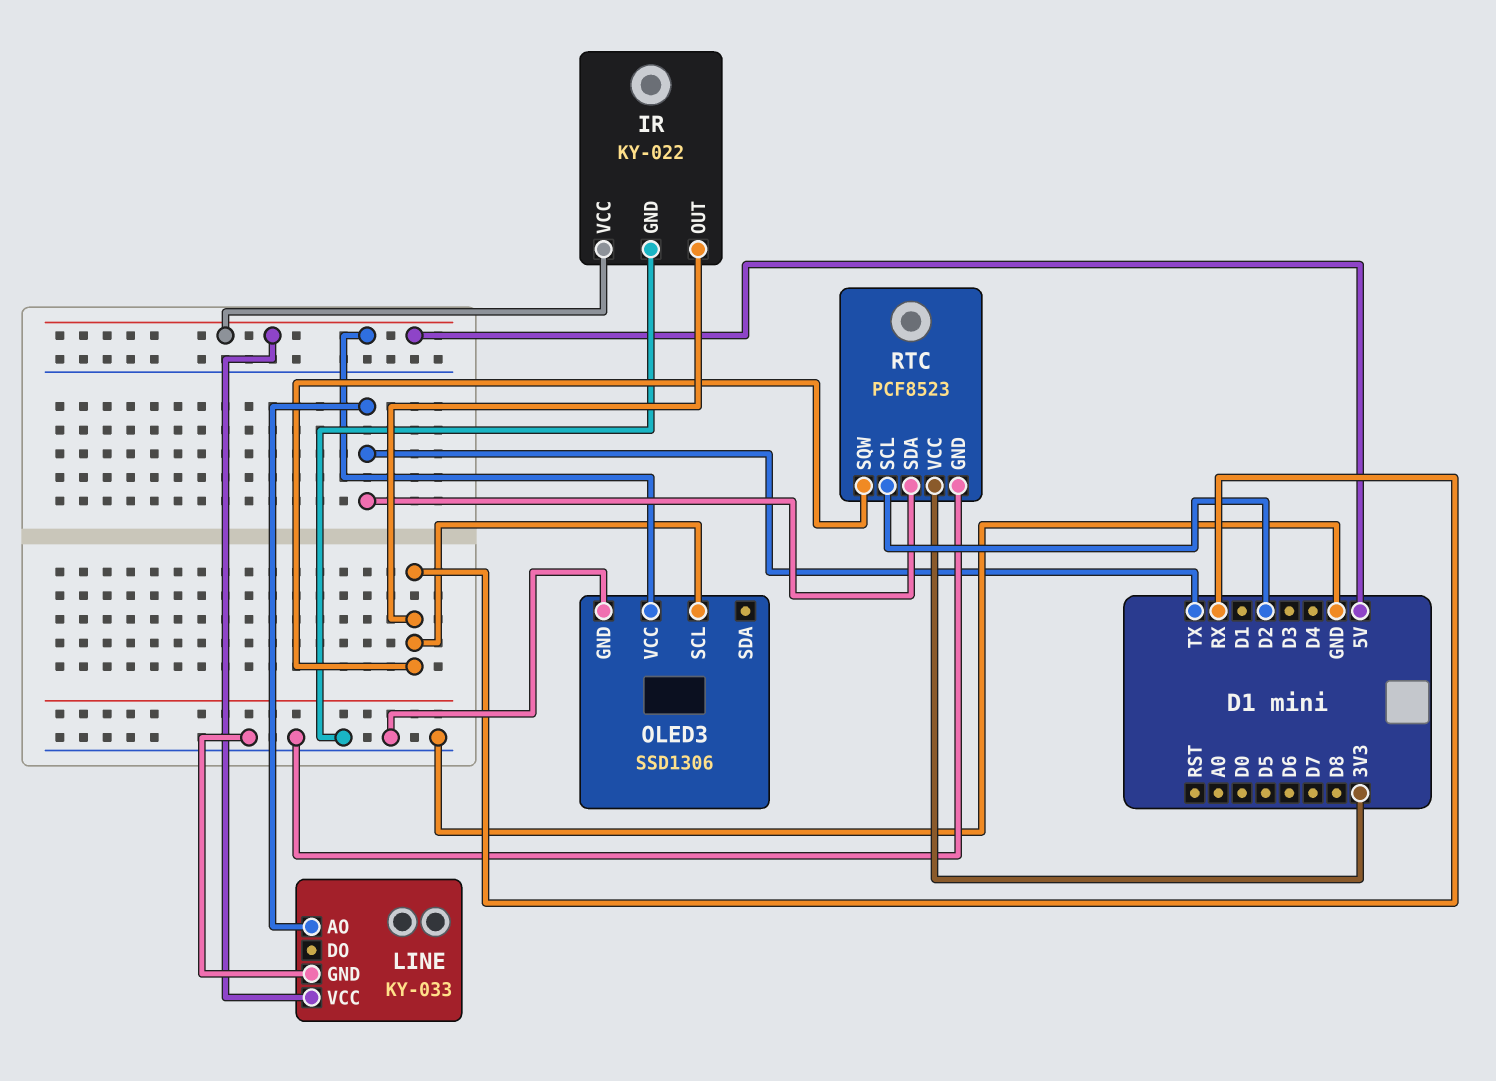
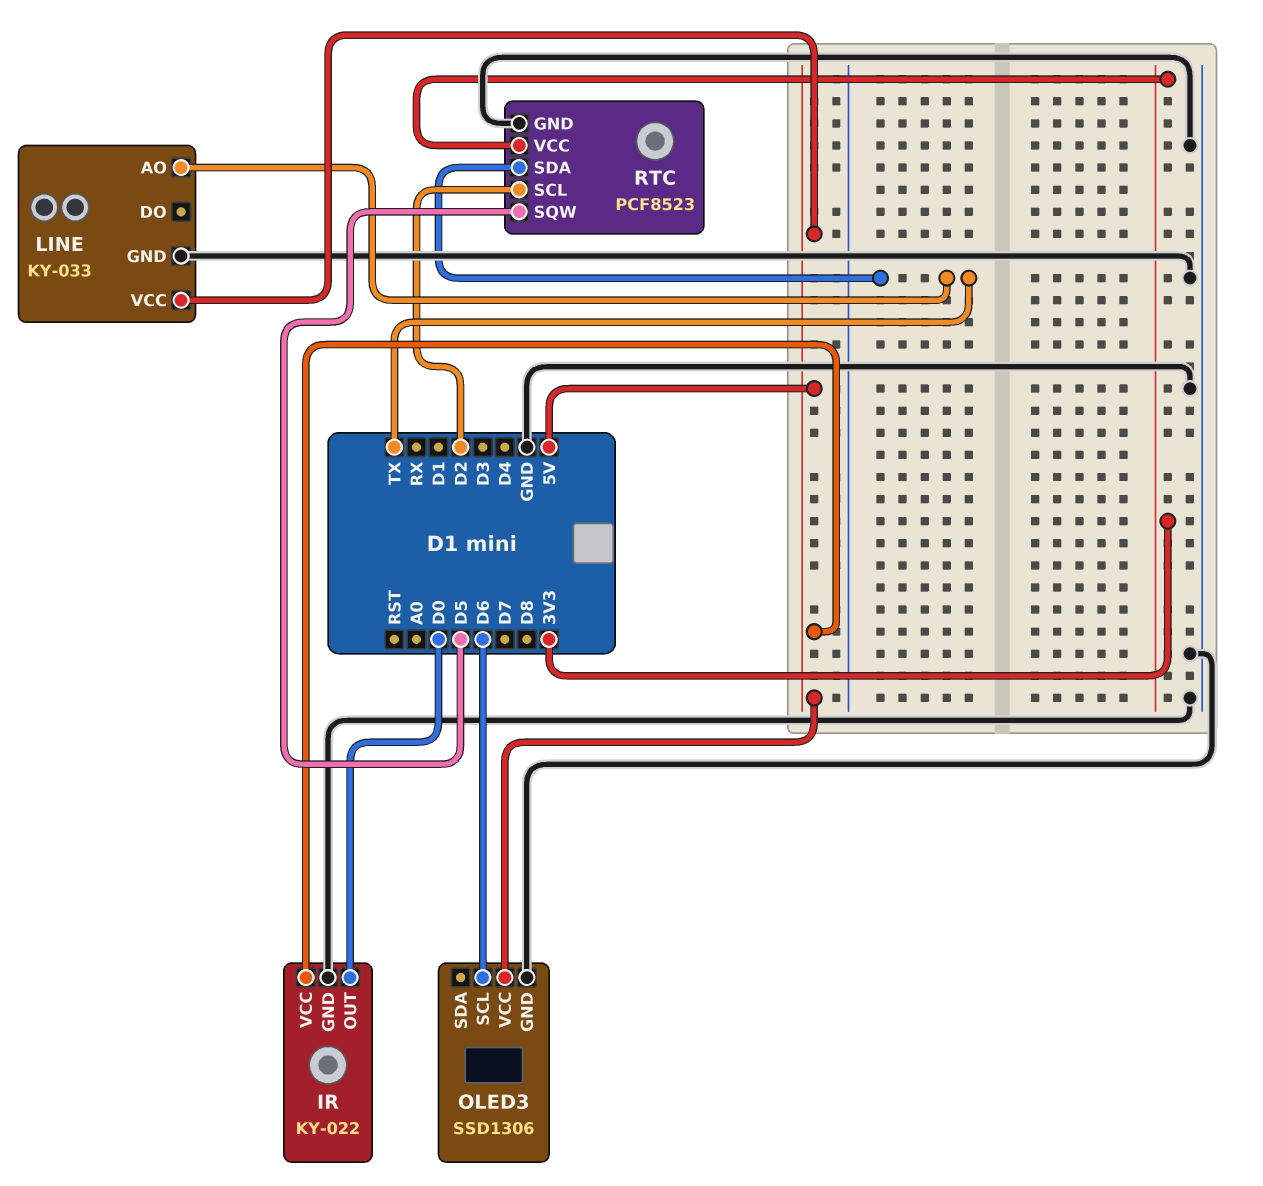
IR pin OUT: RX -> D0
OLED3 pin SCL: RX -> D6
RTC pin SQW: RX -> D5

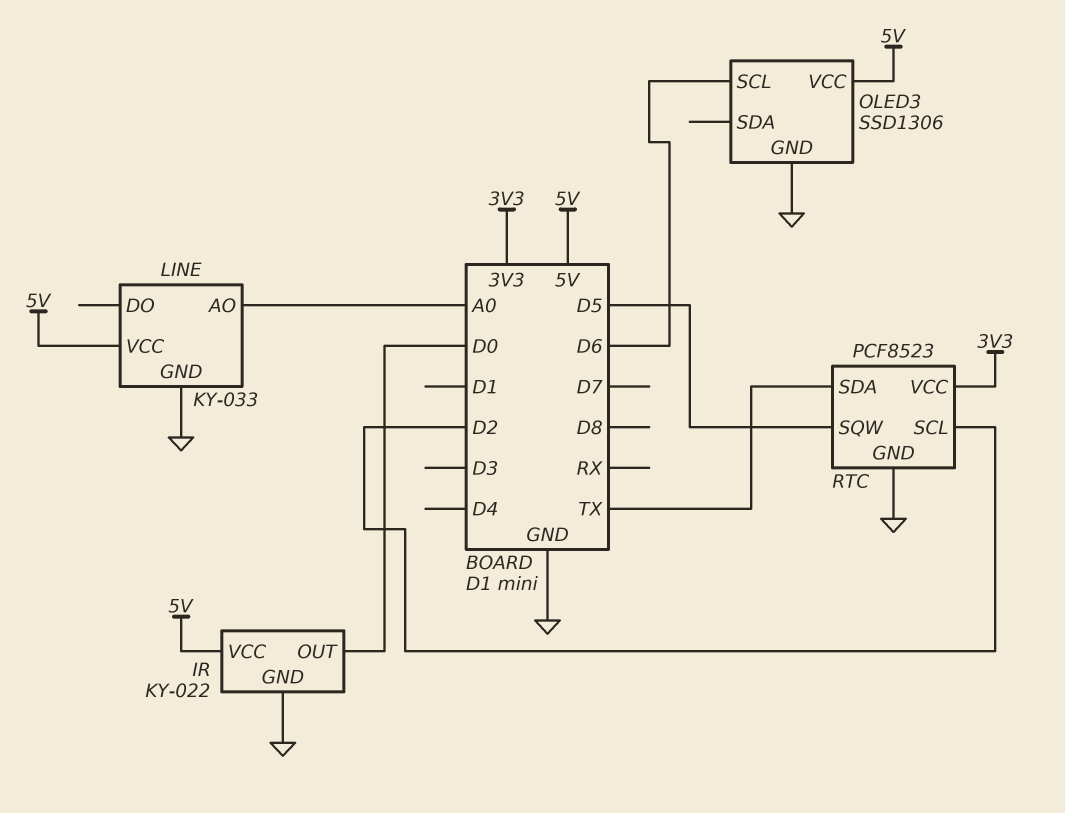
LINE pin AO: TX -> A0

